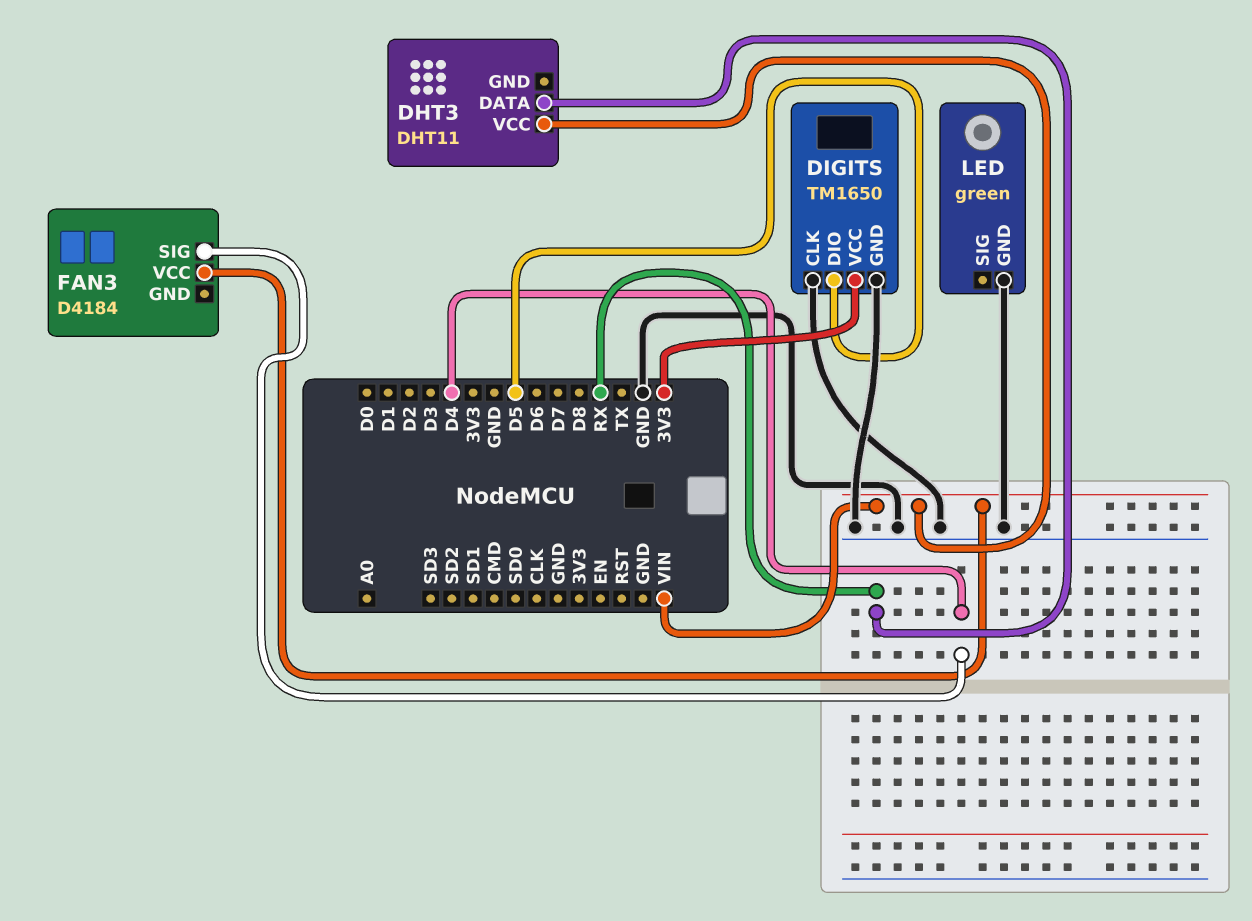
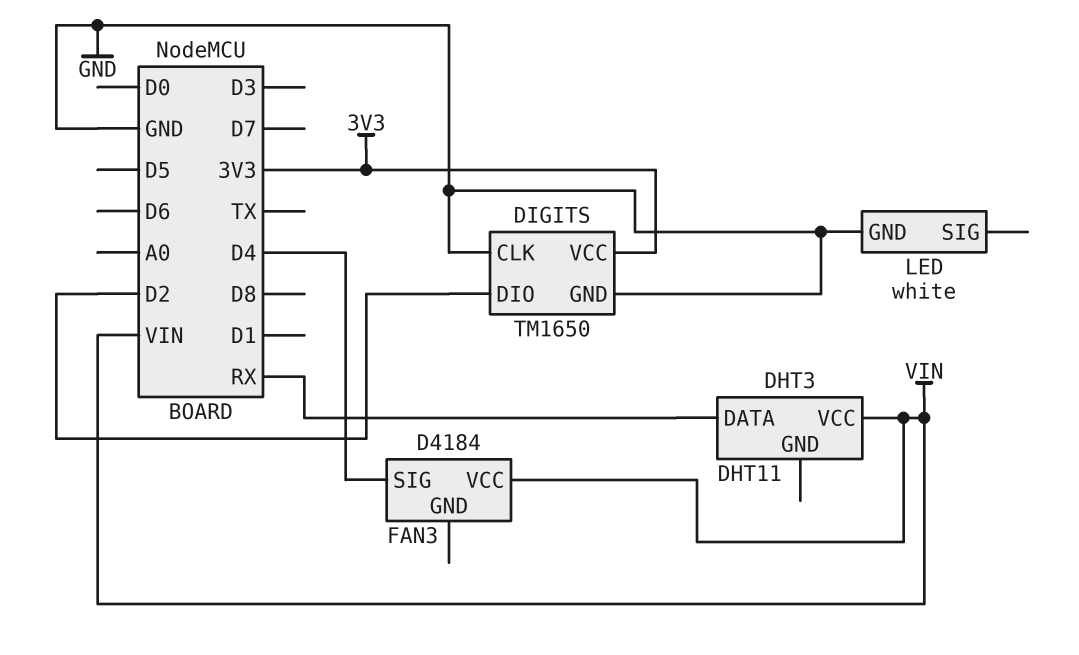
DIGITS pin DIO: D5 -> D2
LED: green -> white

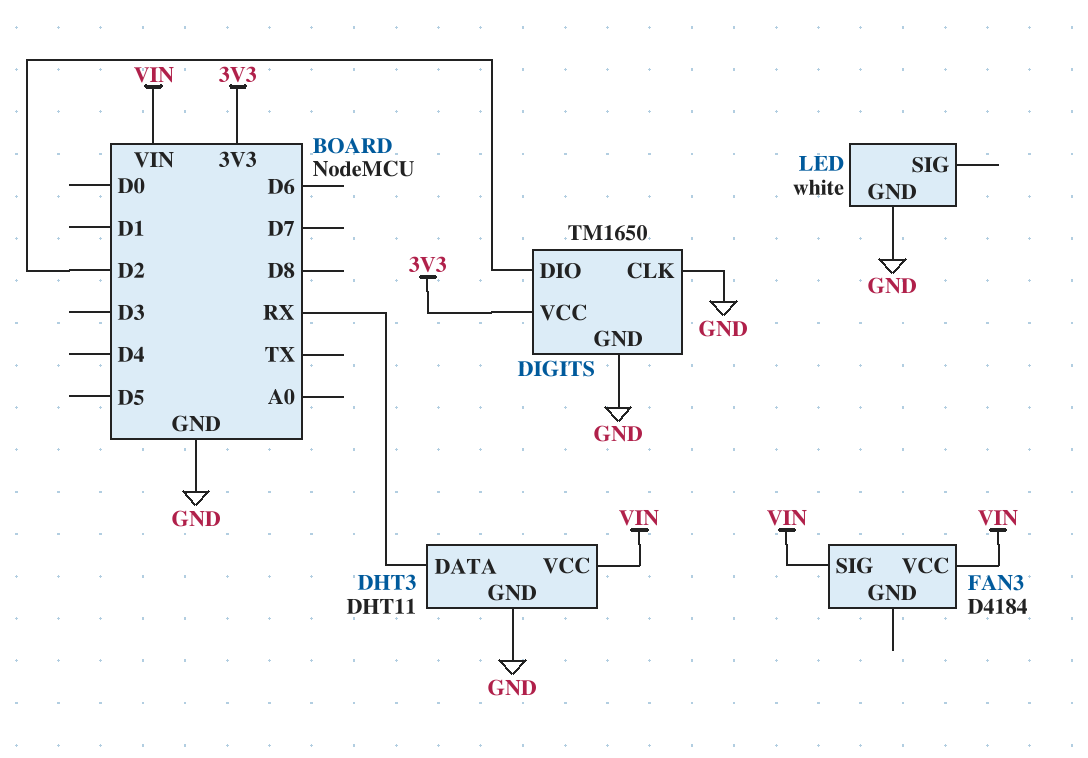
DHT3 pin GND: none -> GND
FAN3 pin SIG: D4 -> VIN

